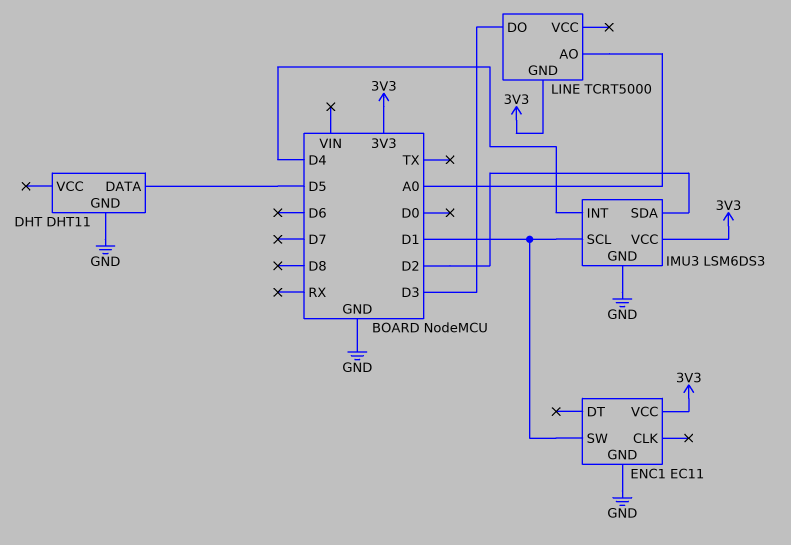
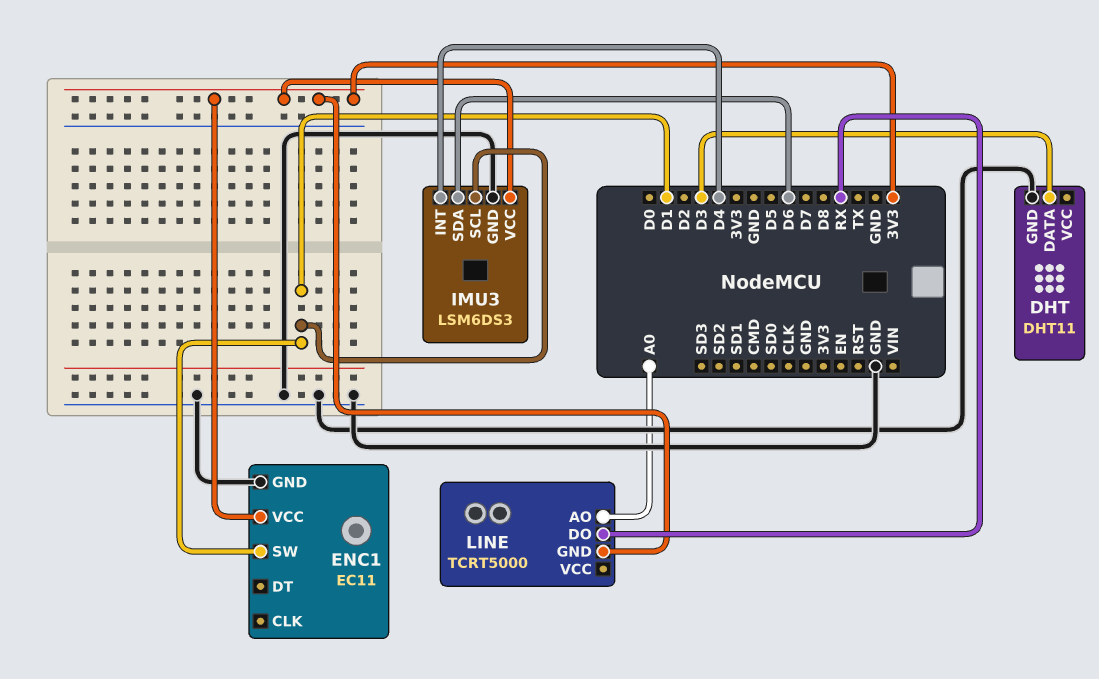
DHT pin DATA: D5 -> D3
IMU3 pin SDA: D2 -> D6
LINE pin DO: D3 -> RX

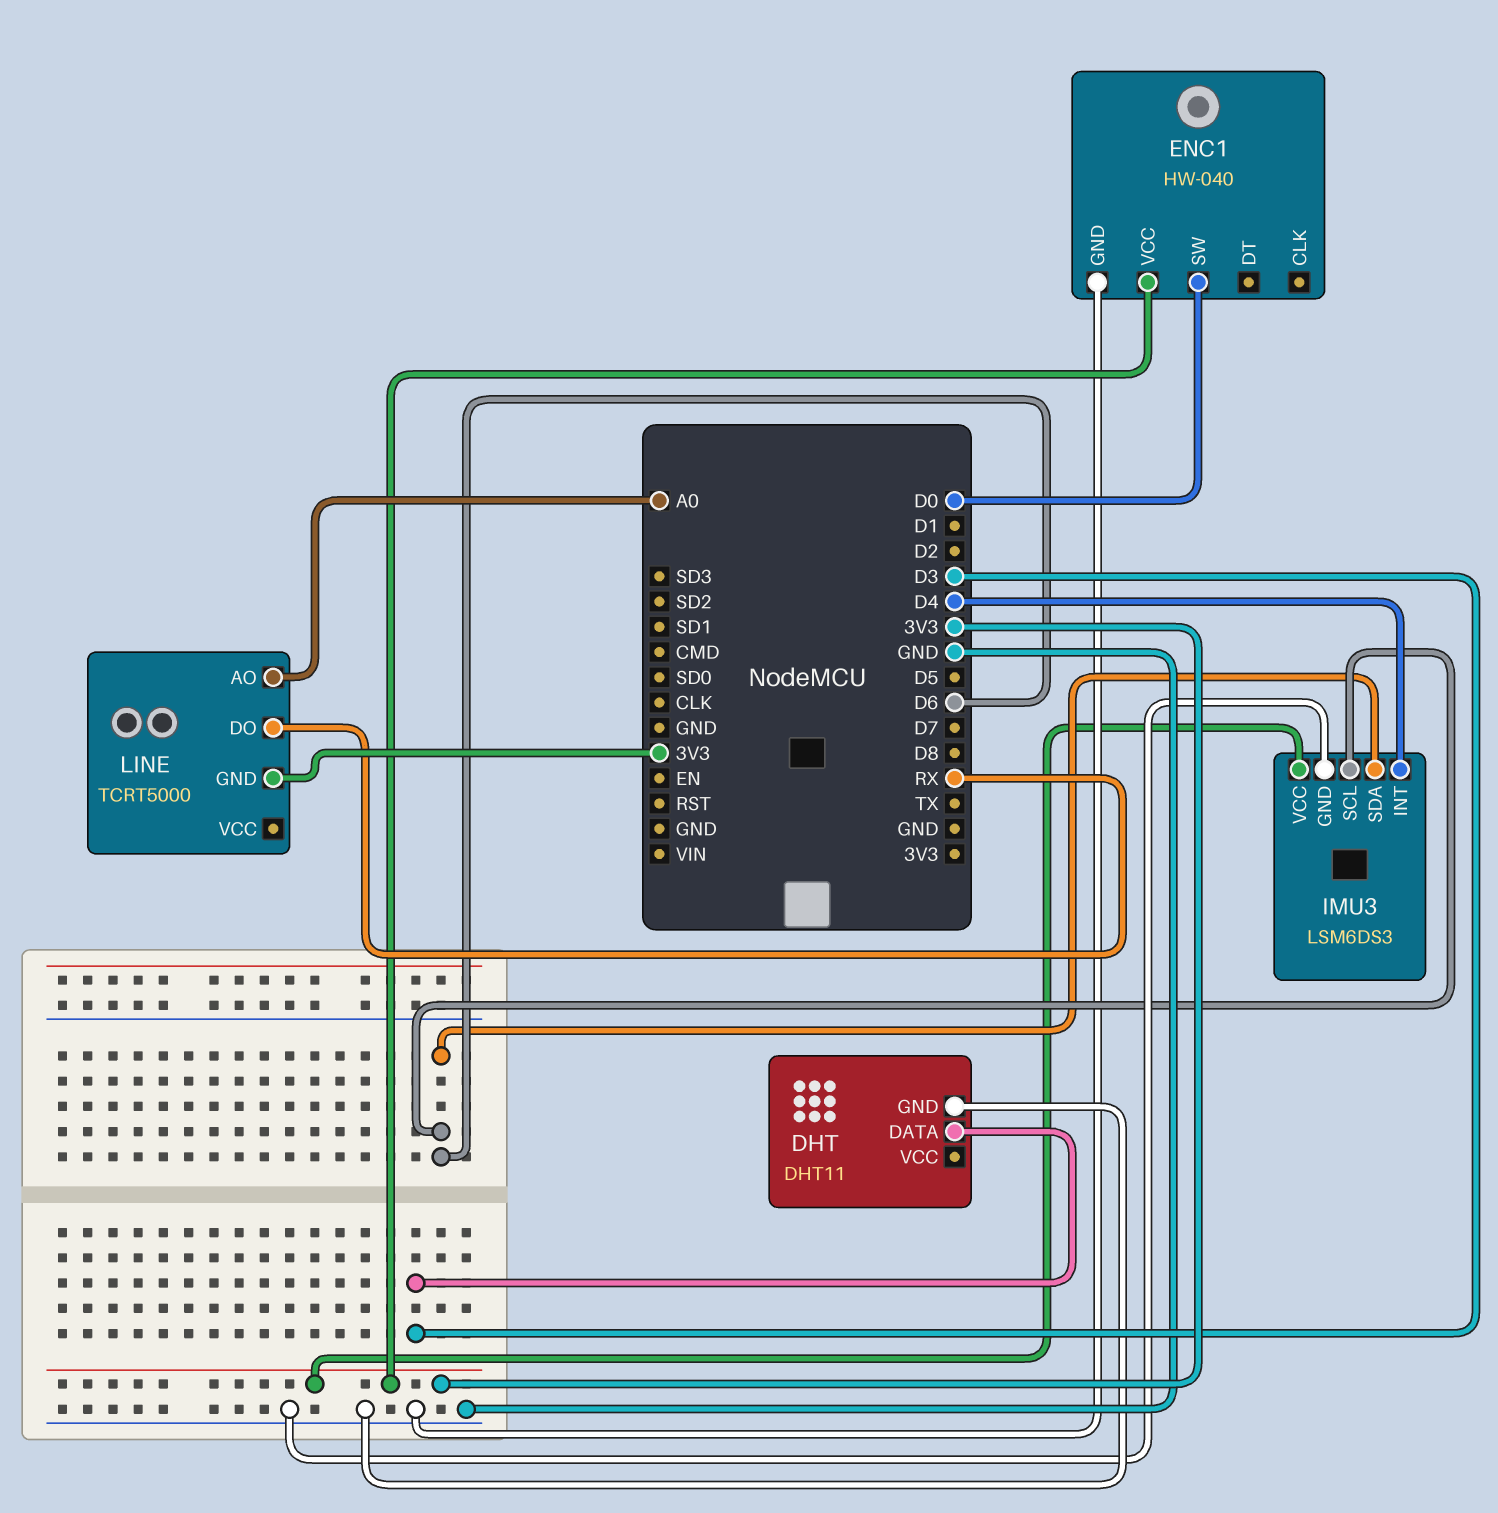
ENC1: EC11 -> HW-040
ENC1 pin SW: D1 -> D0
IMU3 pin SCL: D1 -> D6

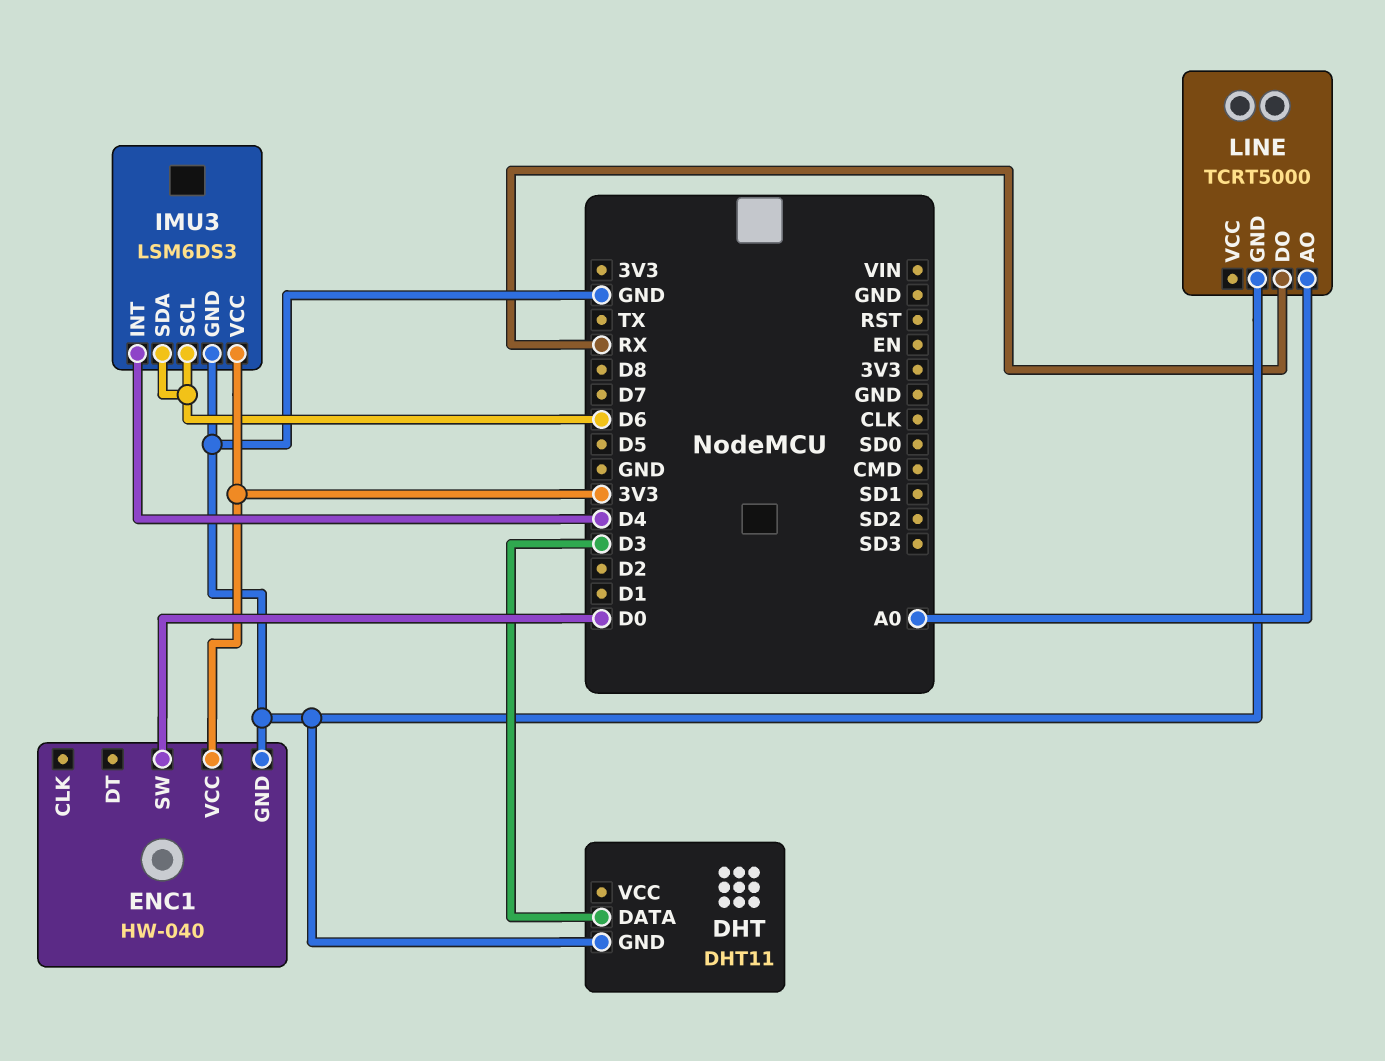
LINE pin GND: 3V3 -> GND

